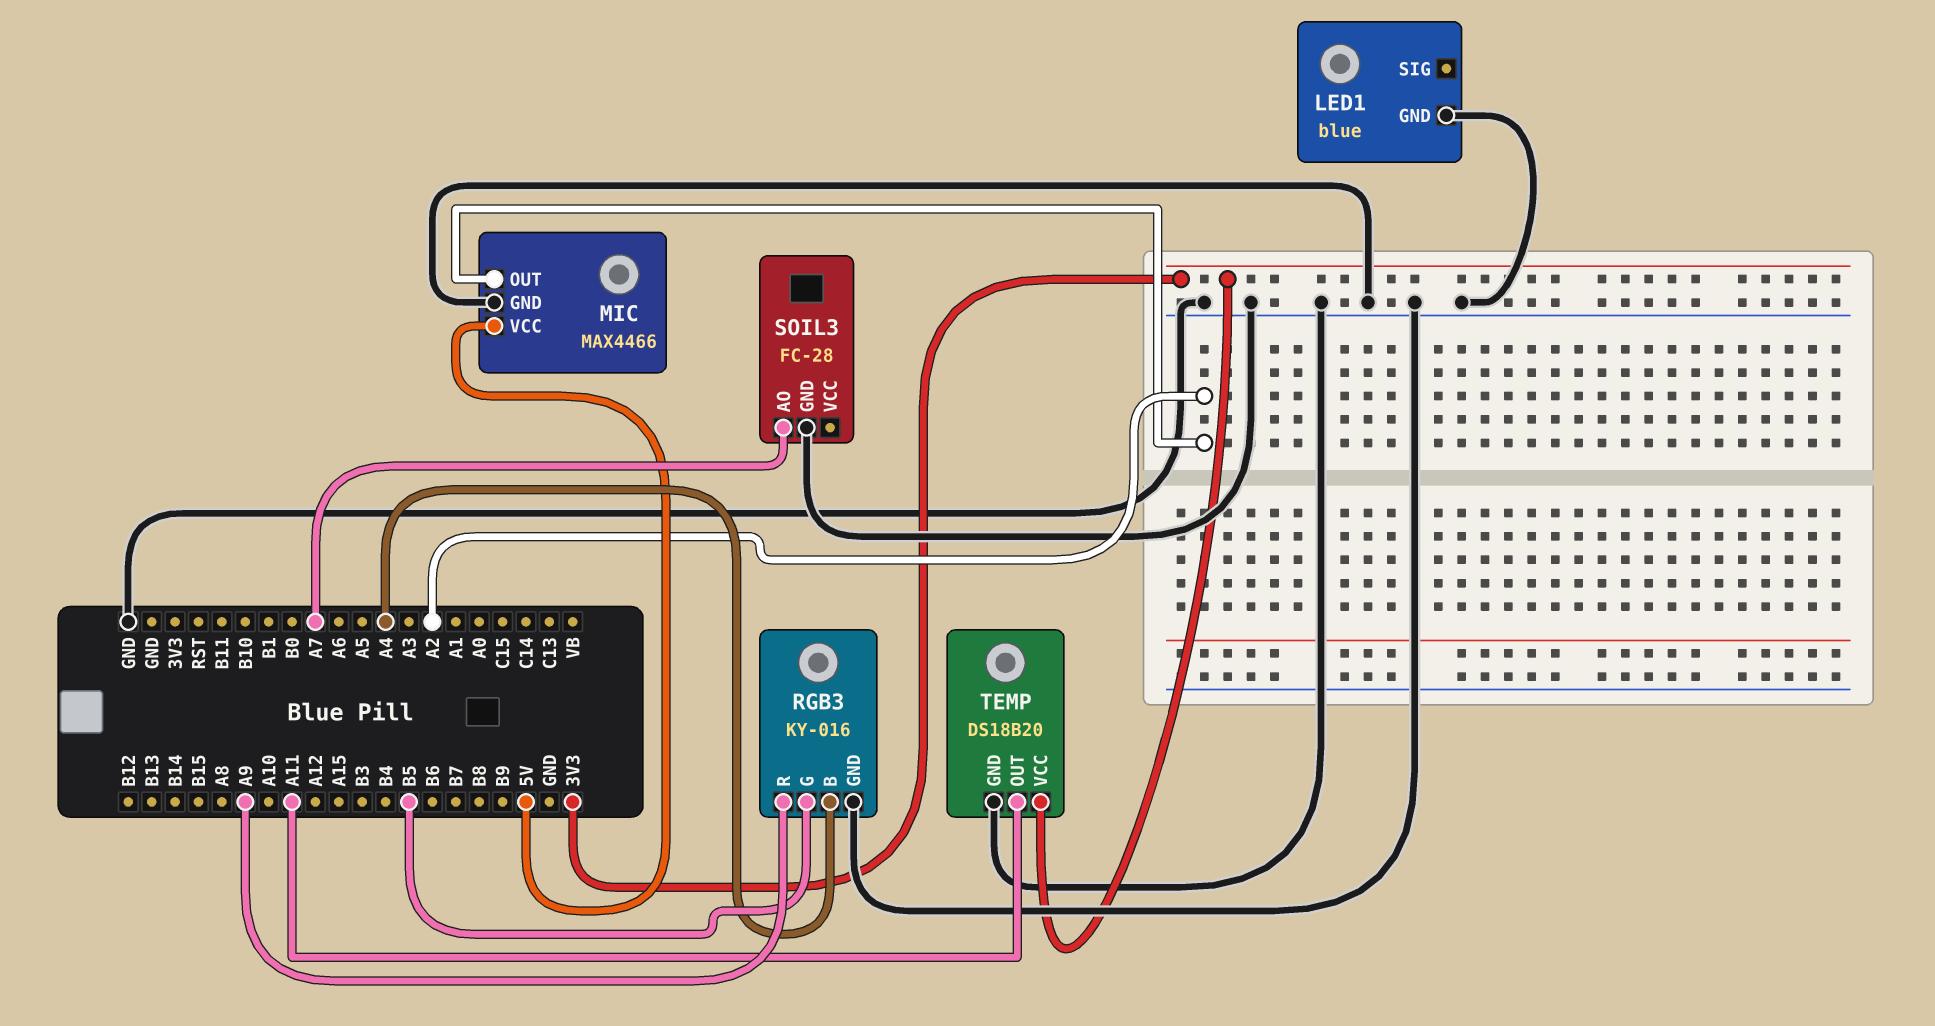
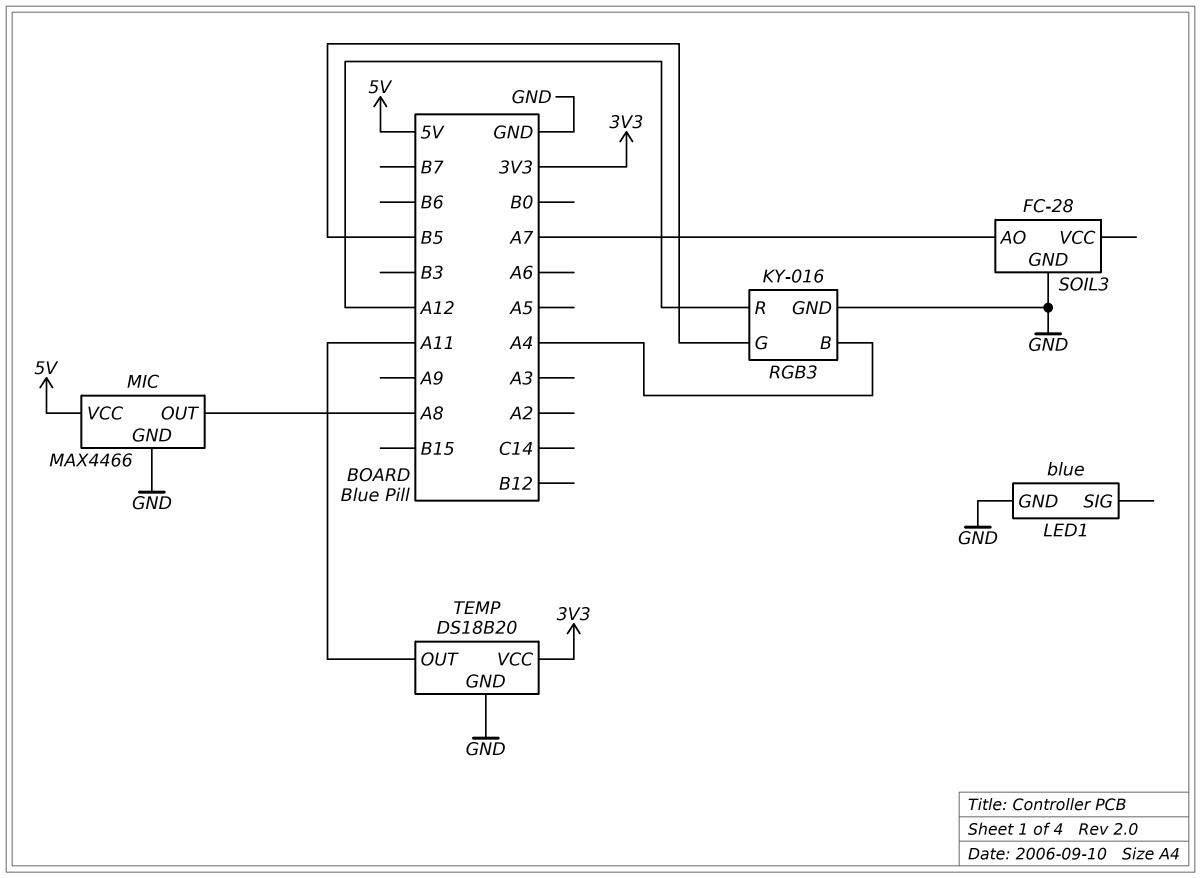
MIC pin OUT: A2 -> A8
RGB3 pin R: A9 -> A12

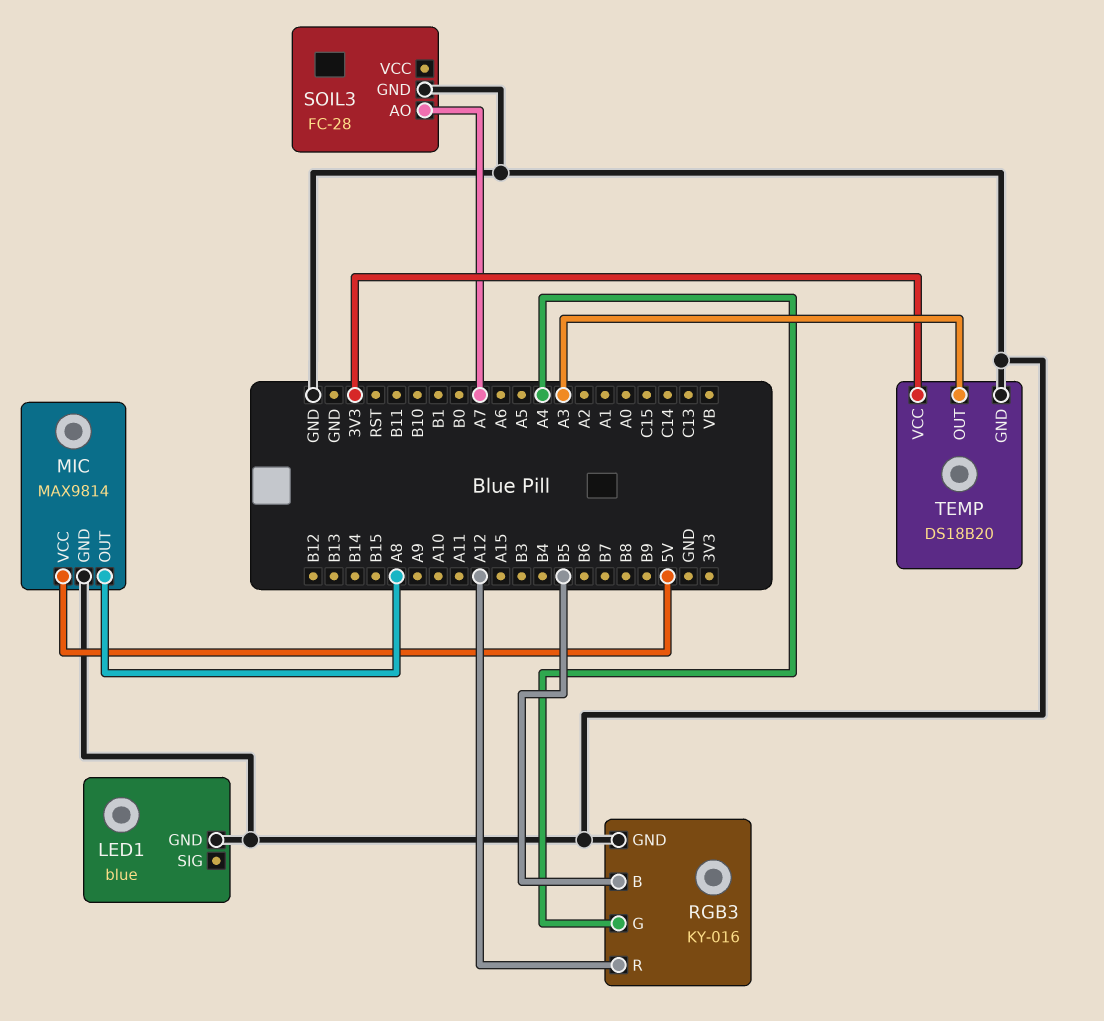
MIC: MAX4466 -> MAX9814
RGB3 pin B: A4 -> B5
RGB3 pin G: B5 -> A4
TEMP pin OUT: A11 -> A3

